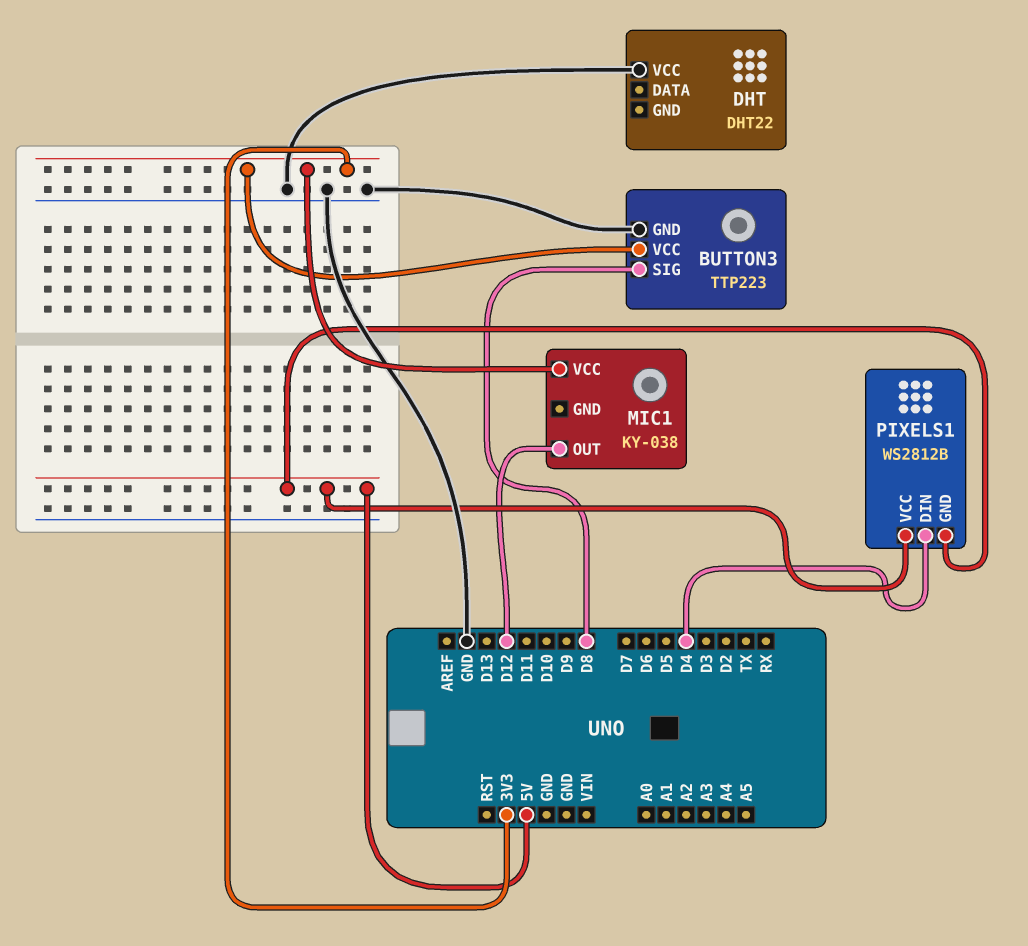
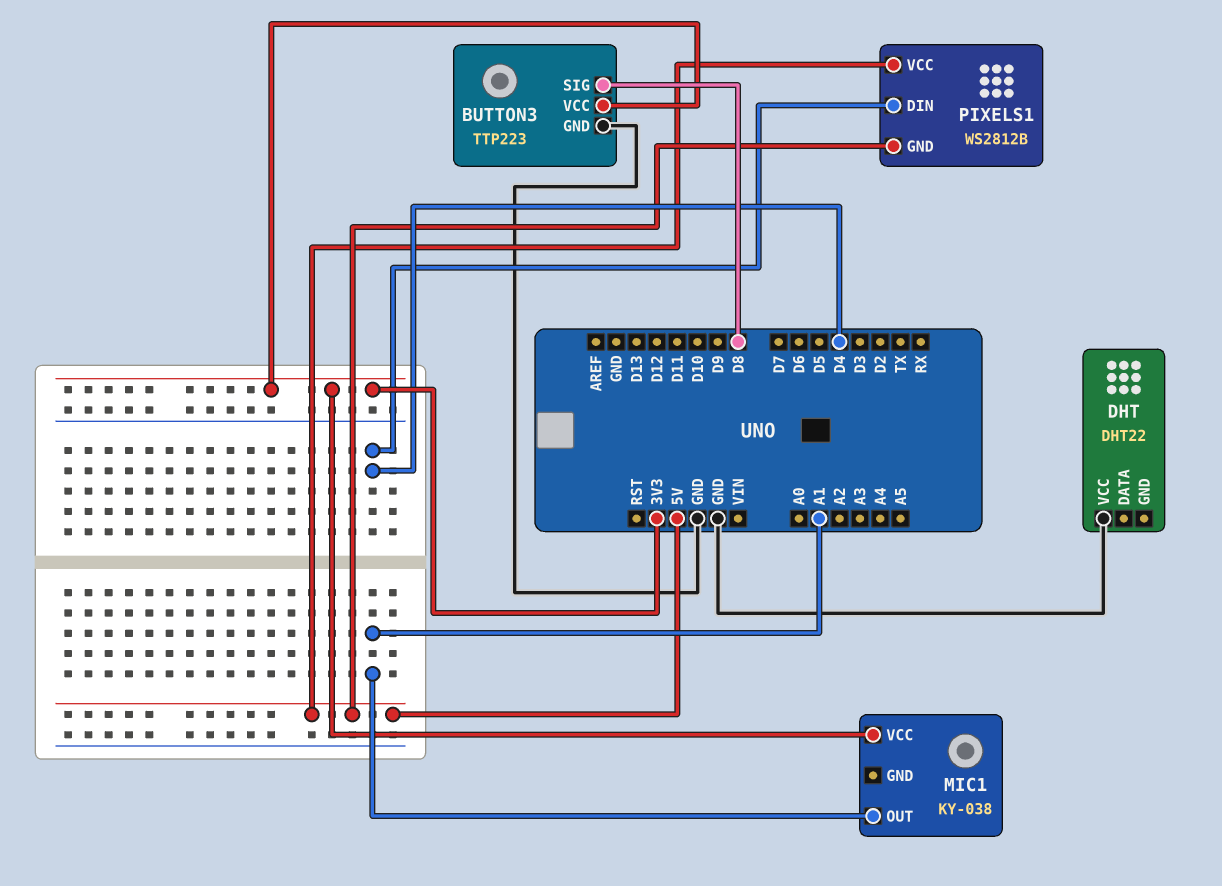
MIC1 pin OUT: D12 -> A1

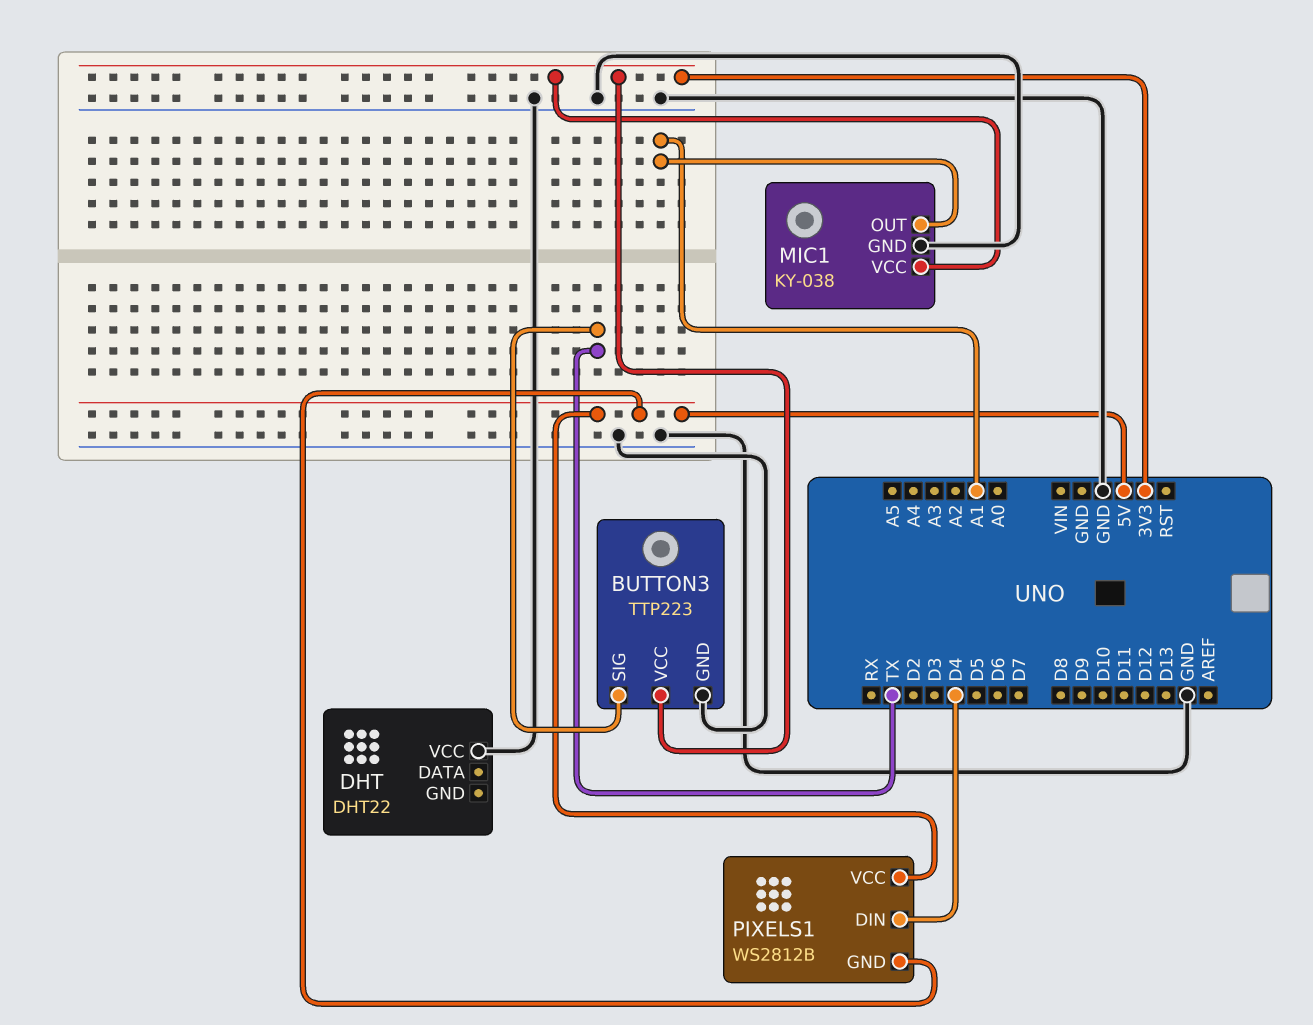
BUTTON3 pin SIG: D8 -> TX
MIC1 pin GND: none -> GND

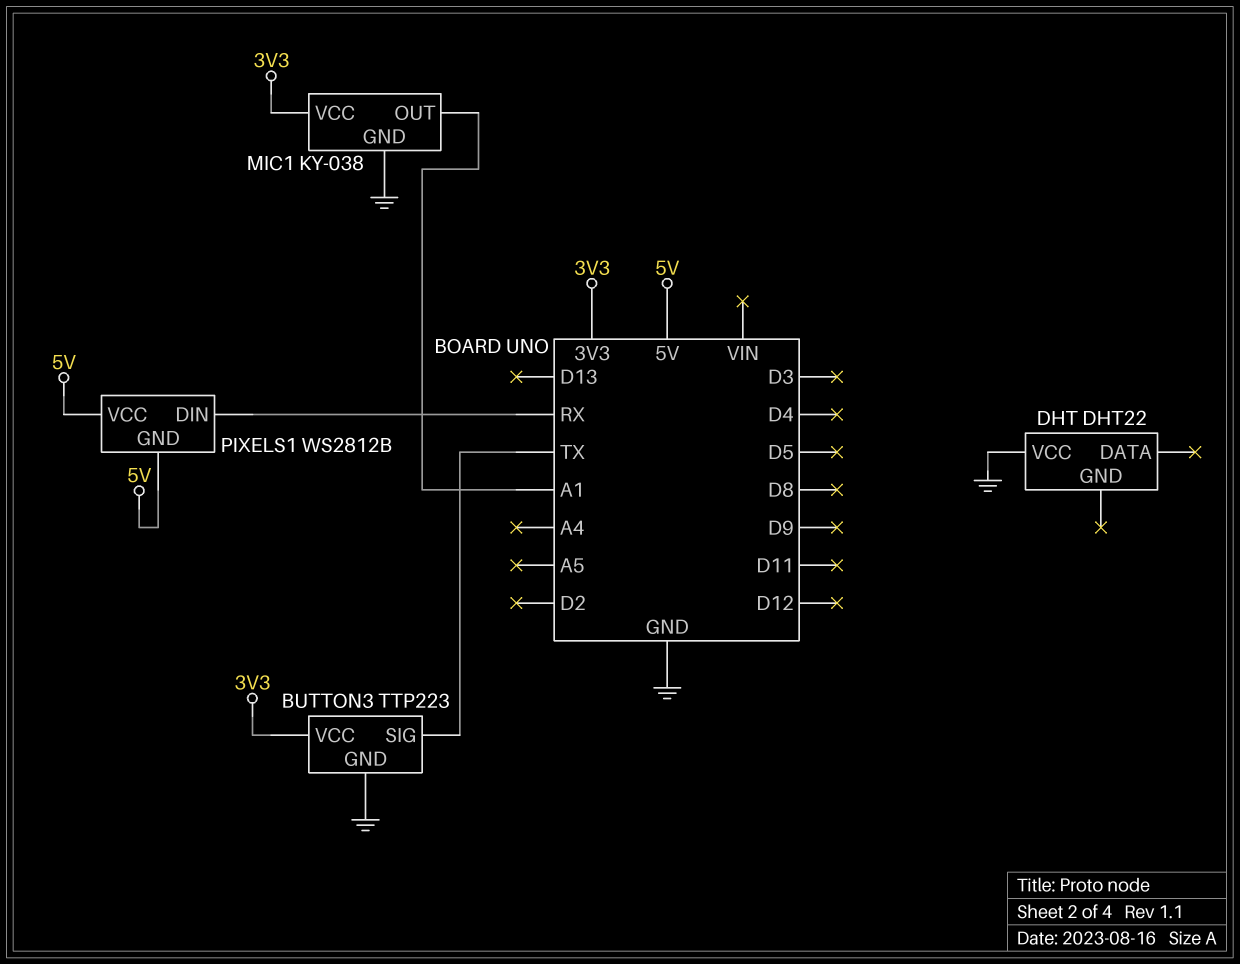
PIXELS1 pin DIN: D4 -> RX

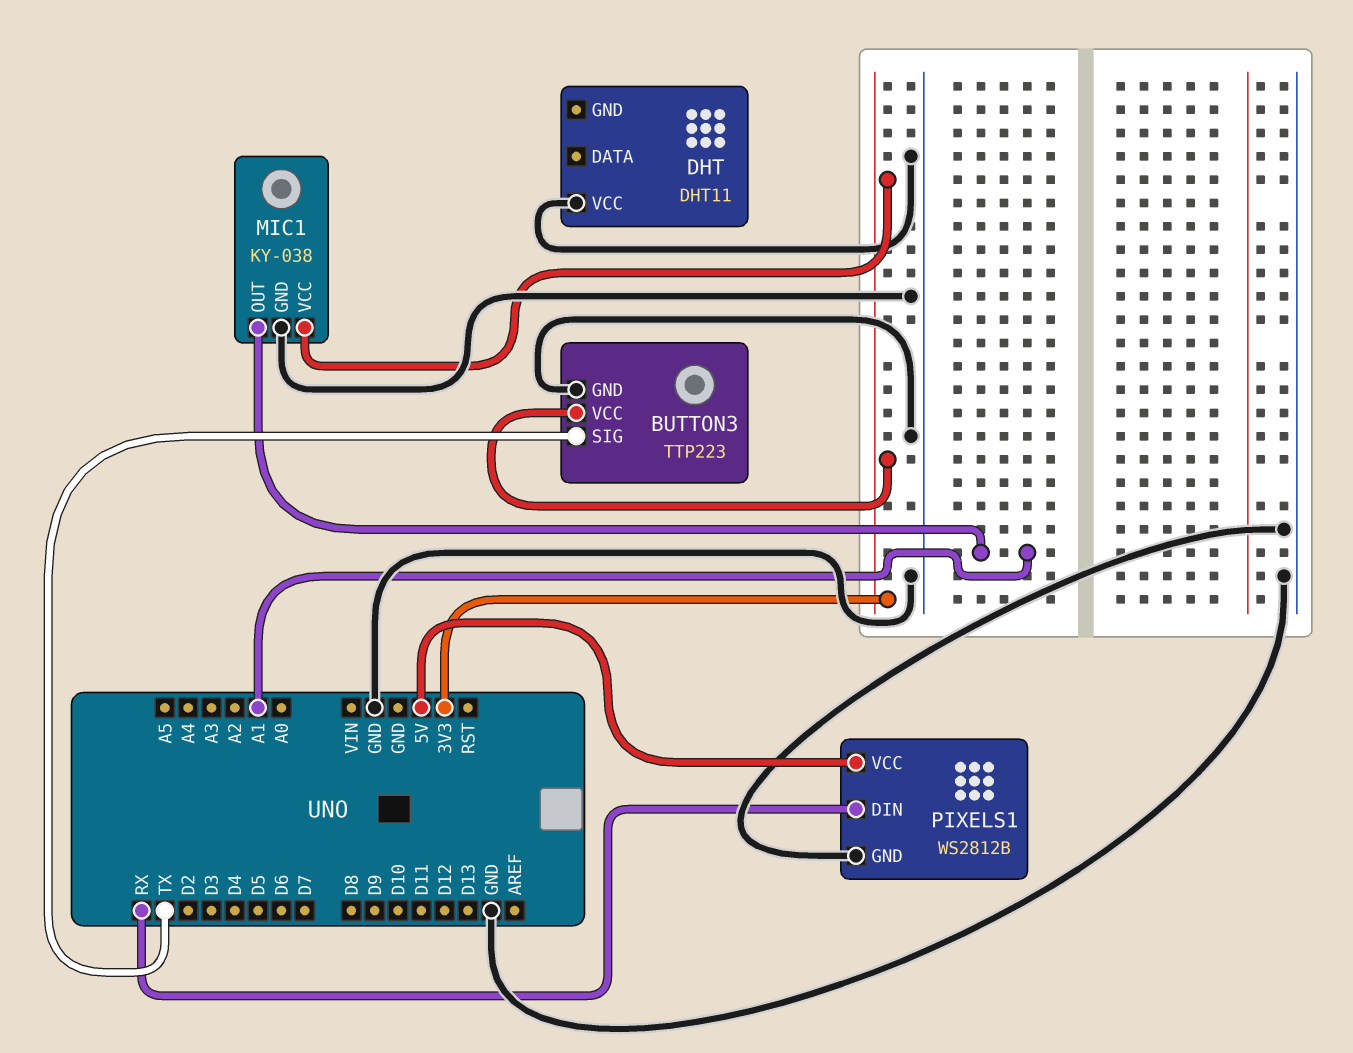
DHT: DHT22 -> DHT11
PIXELS1 pin GND: 5V -> GND

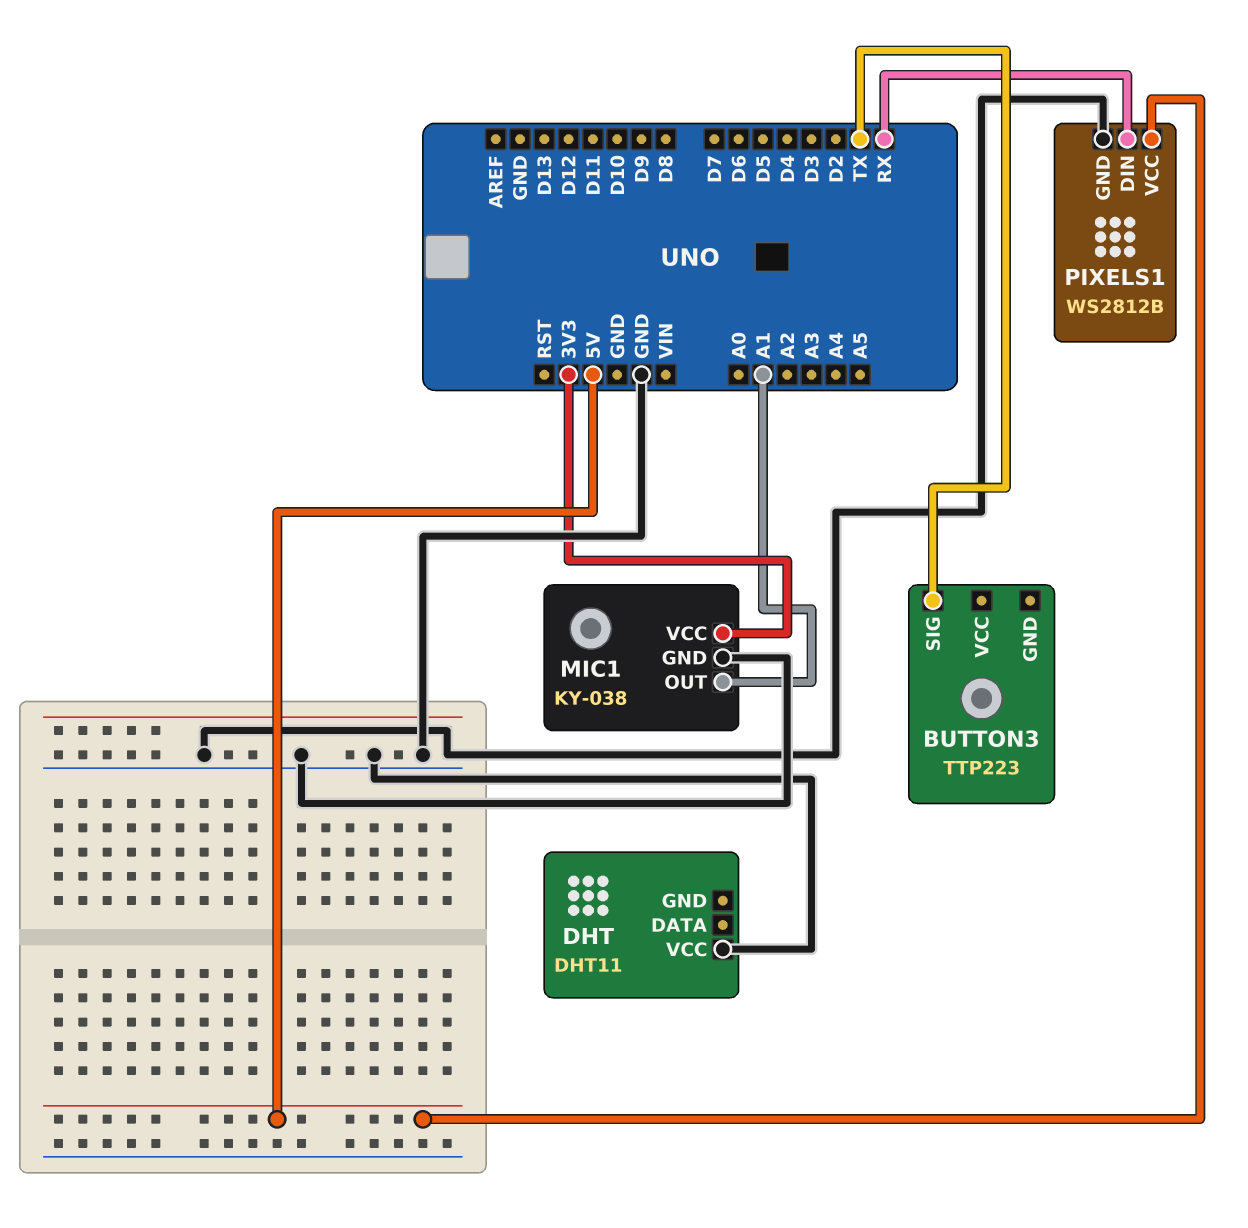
BUTTON3 pin GND: GND -> none
BUTTON3 pin VCC: 3V3 -> none

